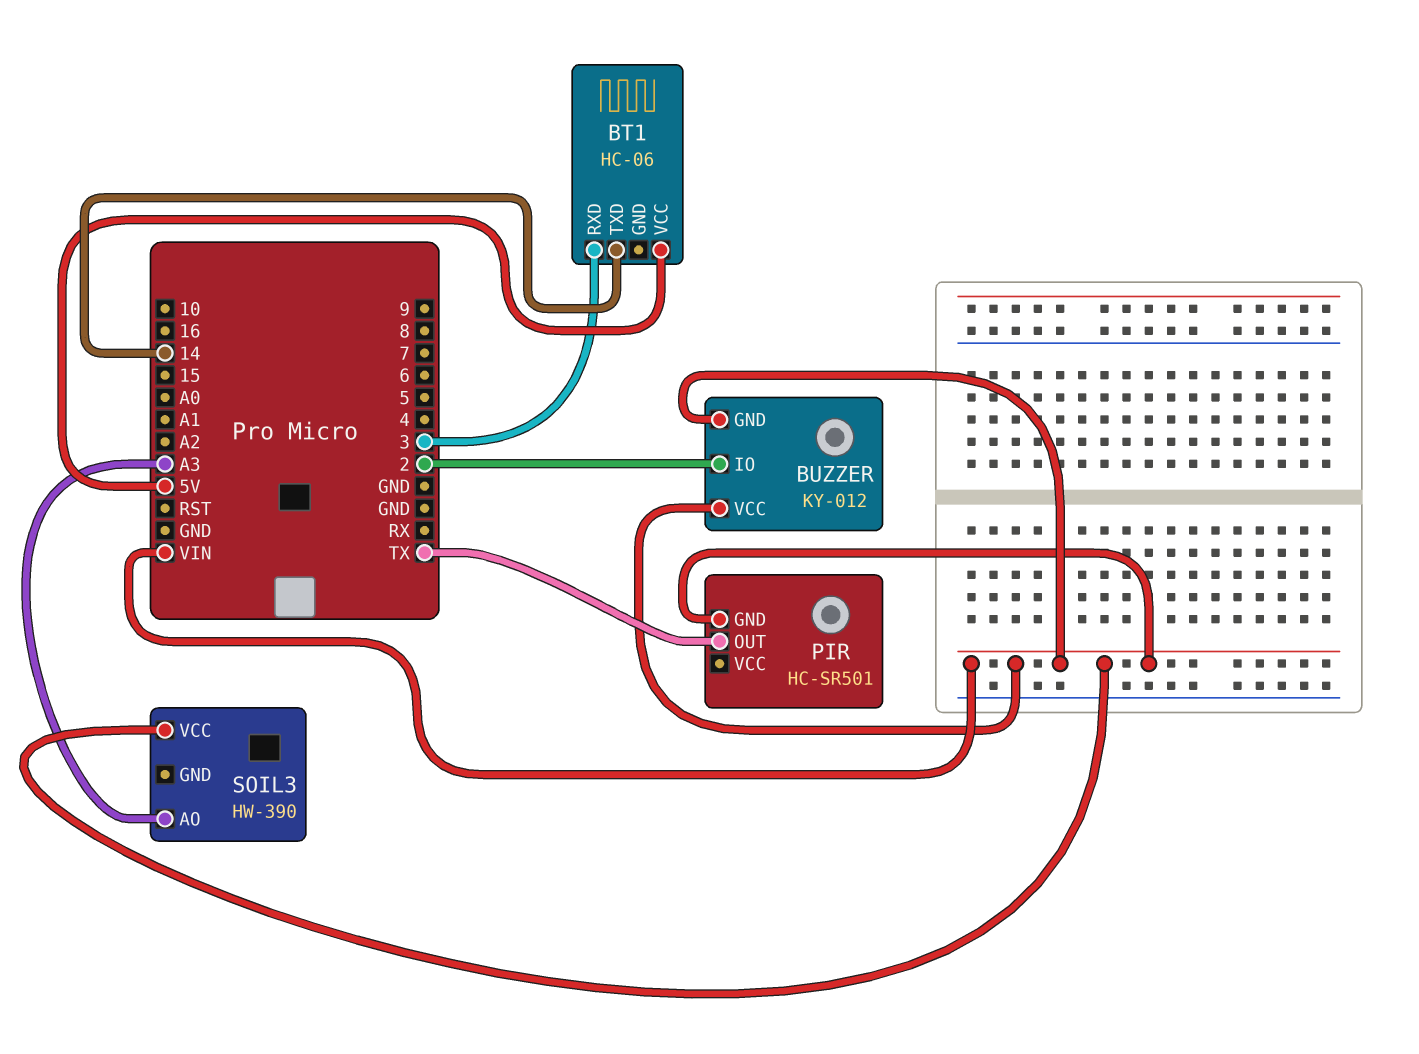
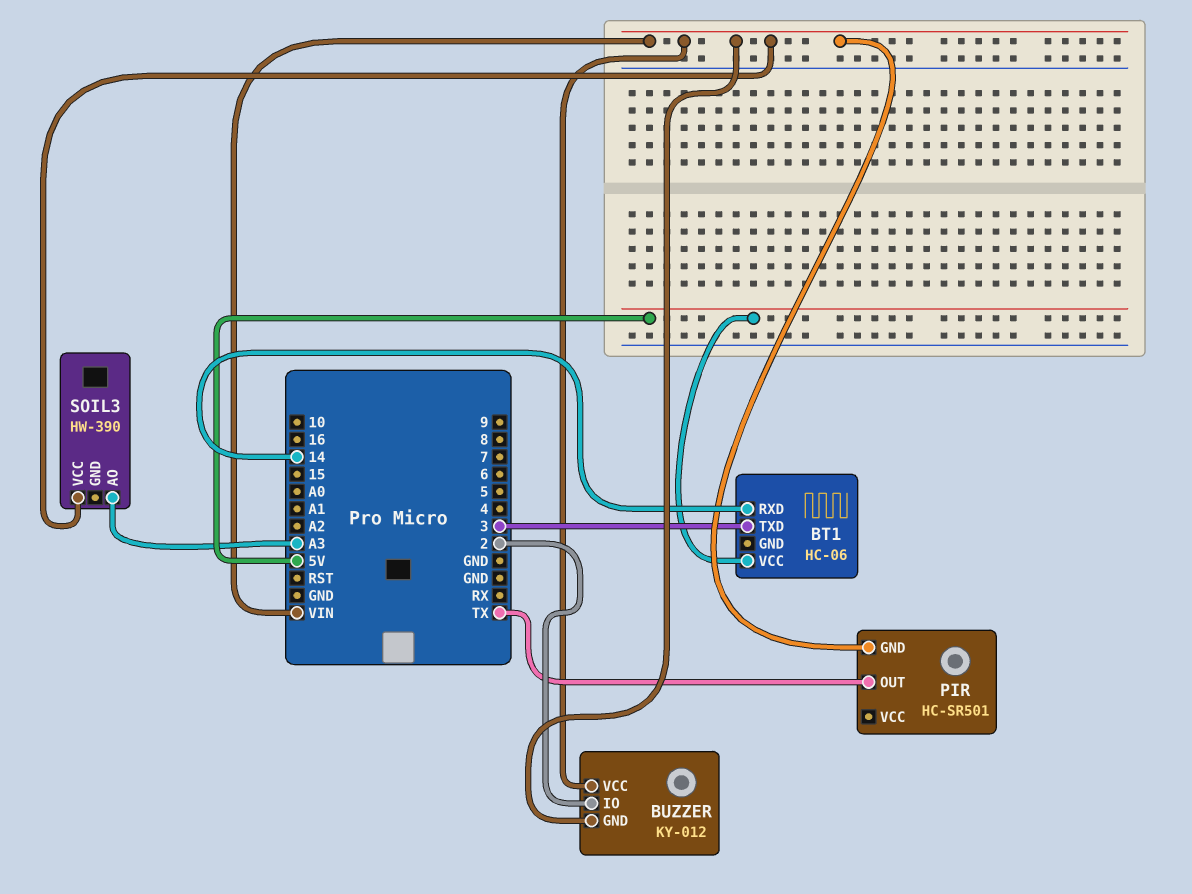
BT1 pin RXD: 3 -> 14
BT1 pin TXD: 14 -> 3

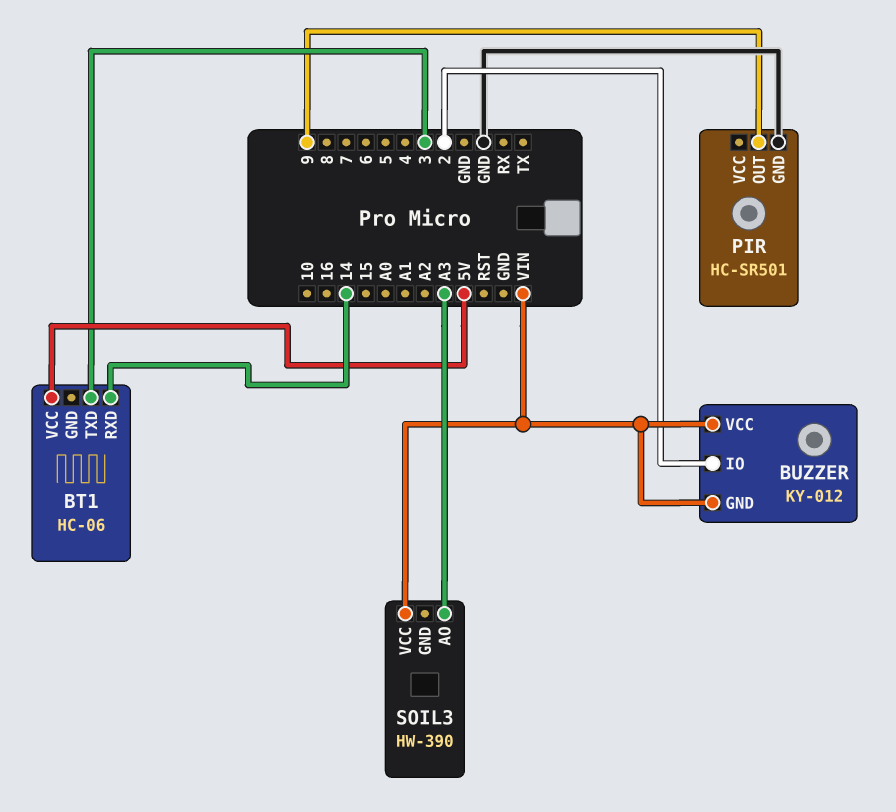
PIR pin GND: VIN -> GND
PIR pin OUT: TX -> 9

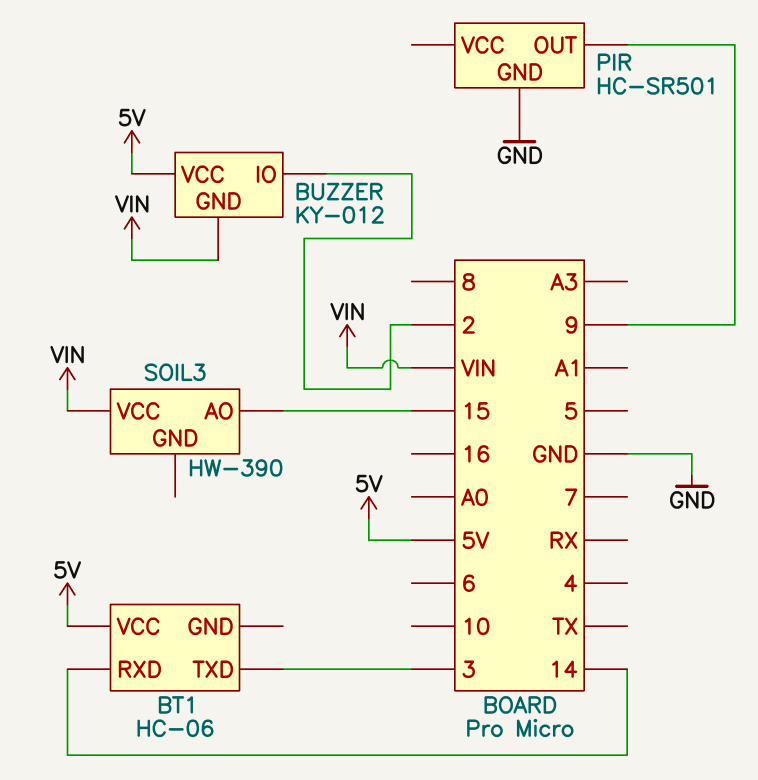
BUZZER pin VCC: VIN -> 5V
SOIL3 pin AO: A3 -> 15

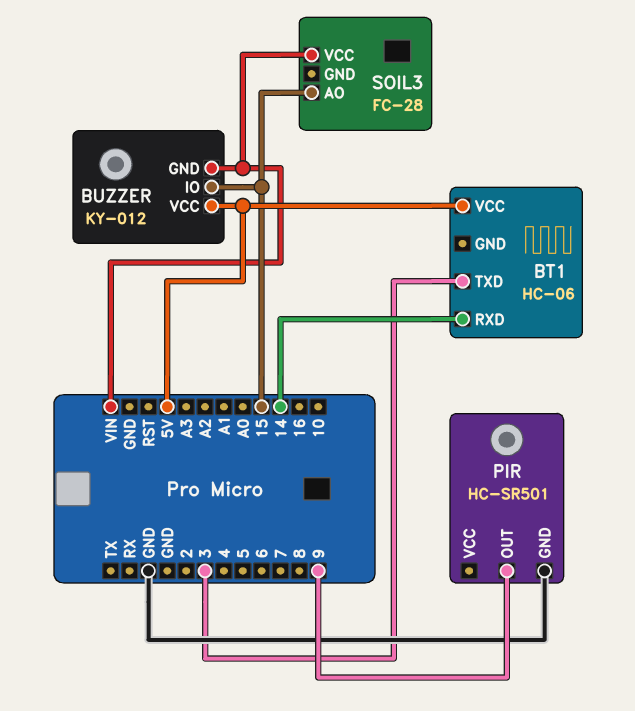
BUZZER pin IO: 2 -> 15
SOIL3: HW-390 -> FC-28

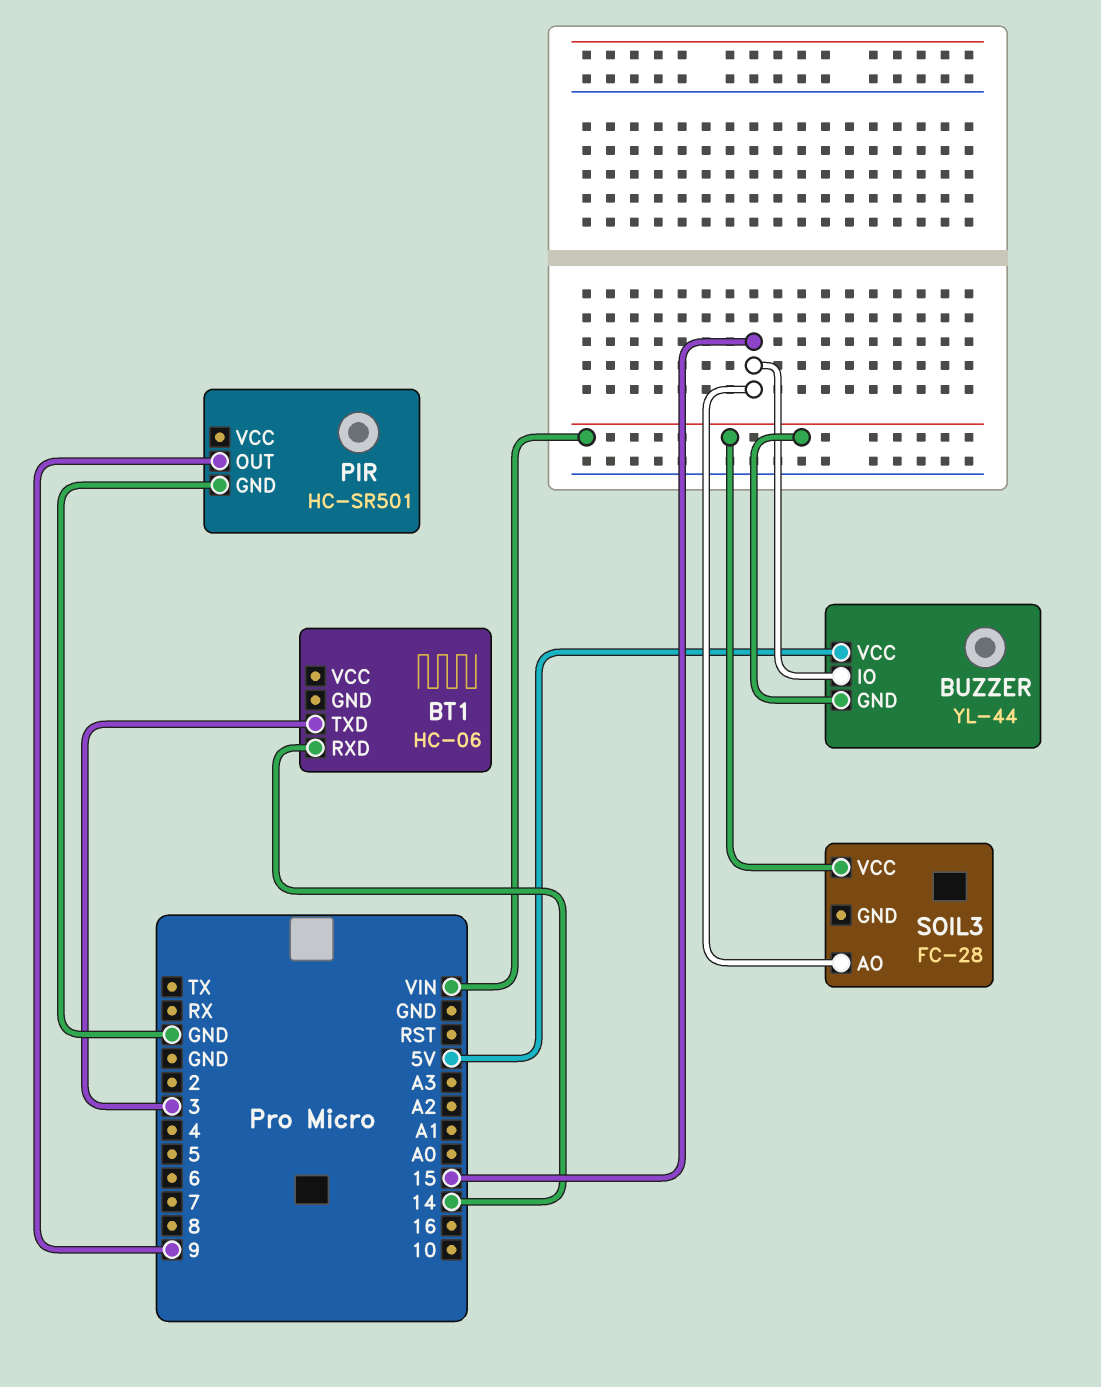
BT1 pin VCC: 5V -> none
BUZZER: KY-012 -> YL-44

